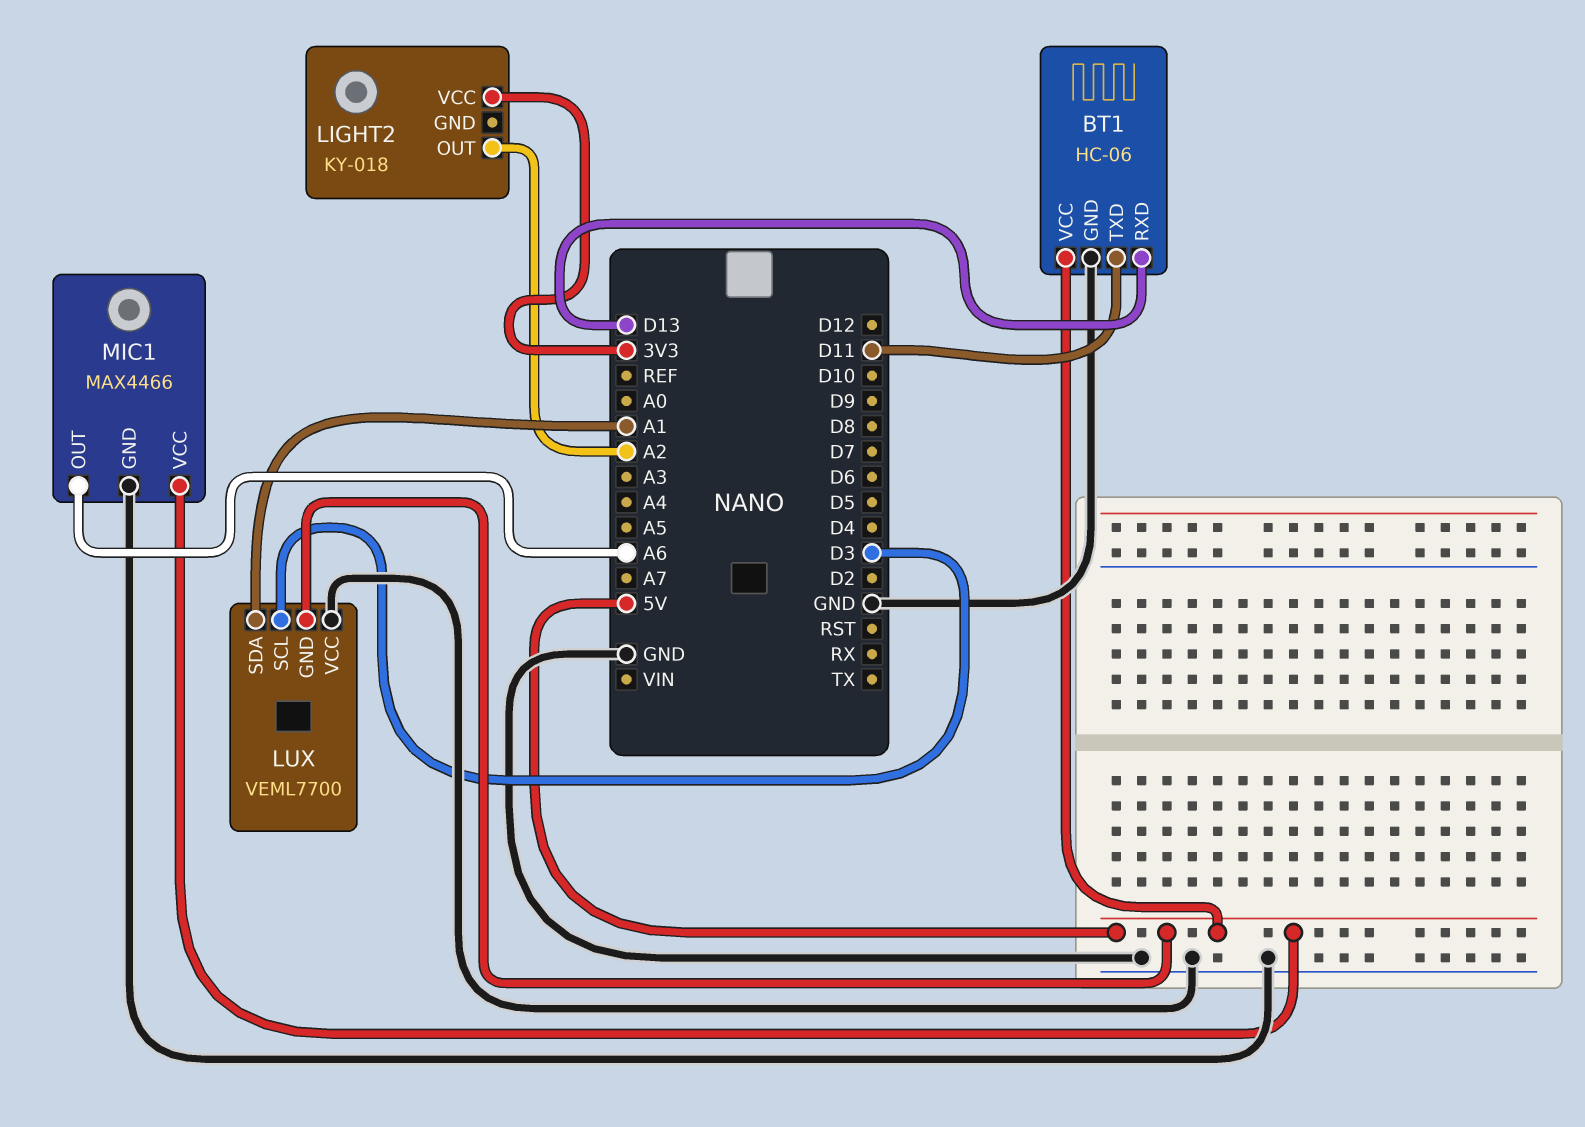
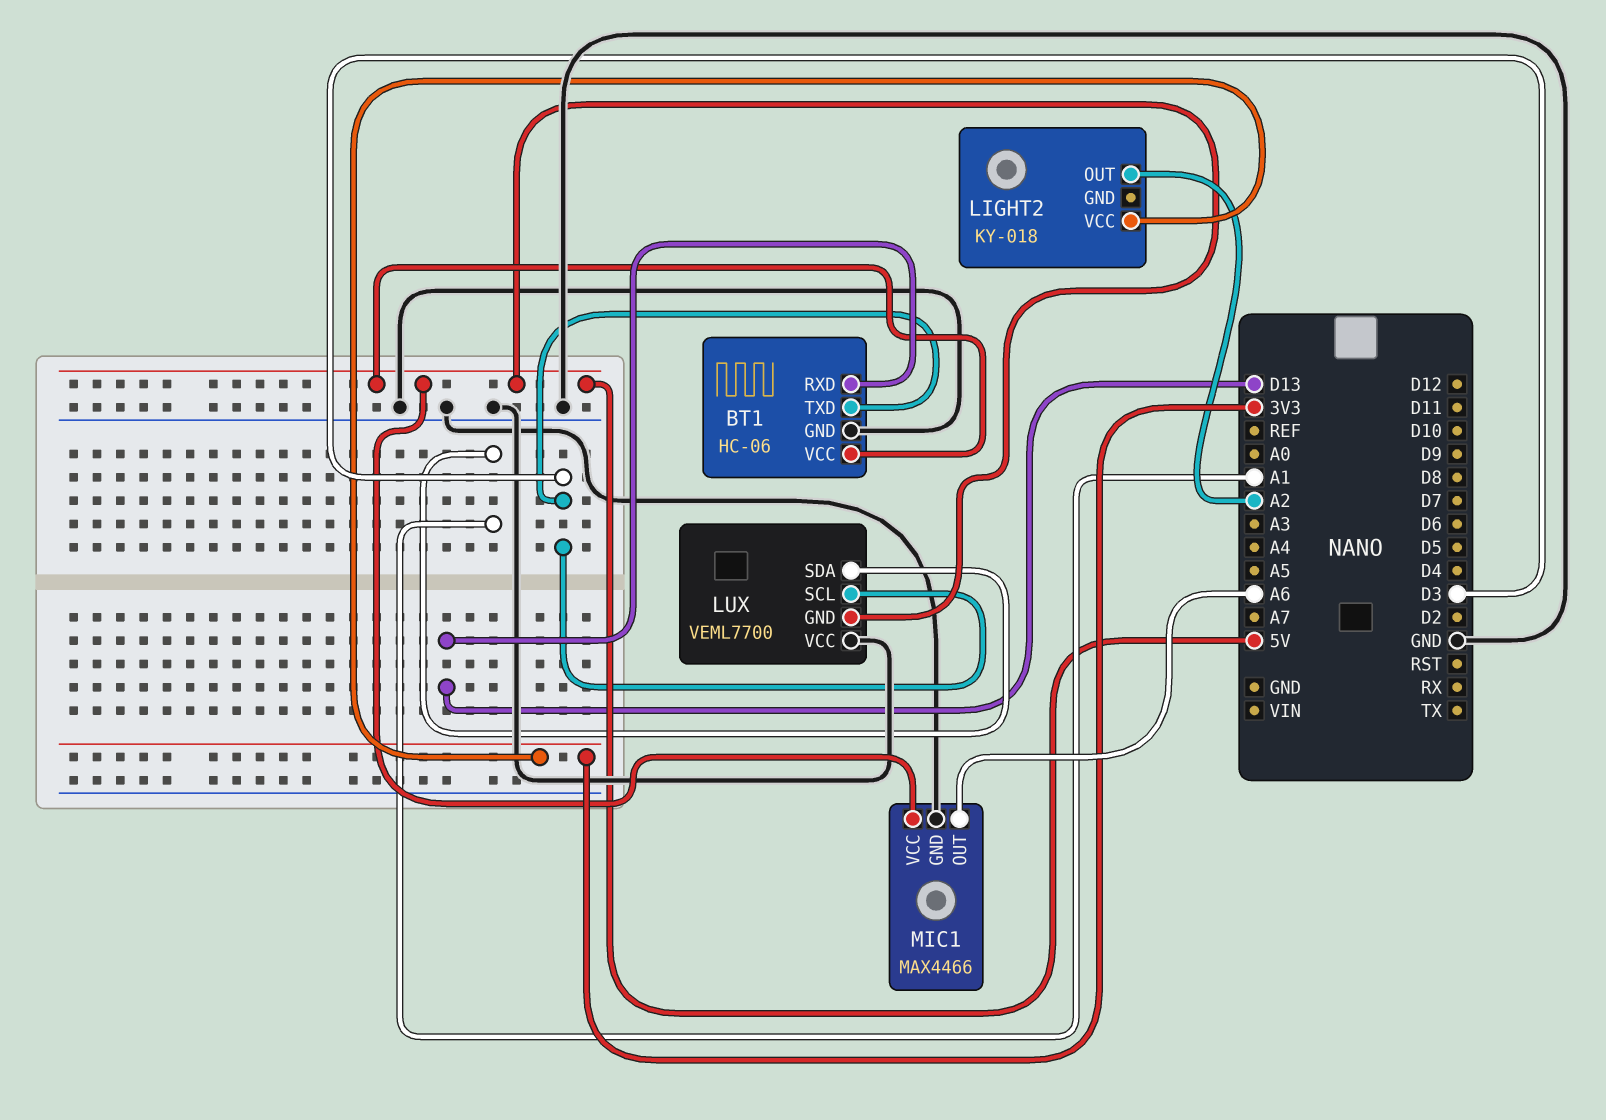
BT1 pin TXD: D11 -> D3

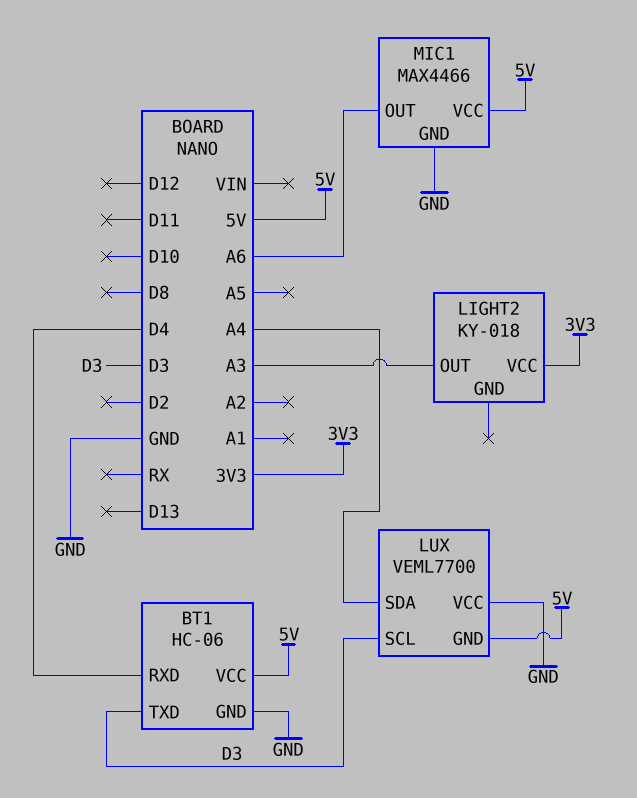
BT1 pin RXD: D13 -> D4
LIGHT2 pin OUT: A2 -> A3
LUX pin SDA: A1 -> A4

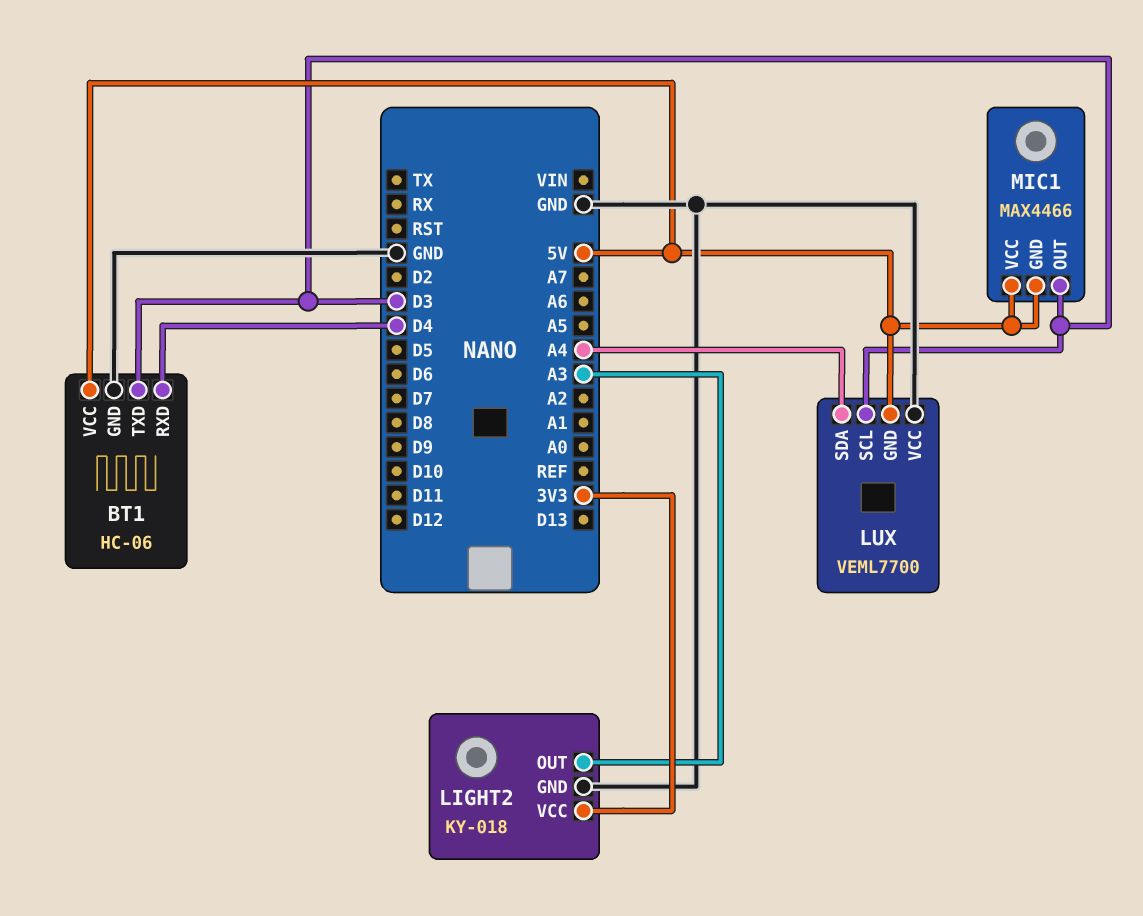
LIGHT2 pin GND: none -> GND
MIC1 pin GND: GND -> 5V
MIC1 pin OUT: A6 -> D3

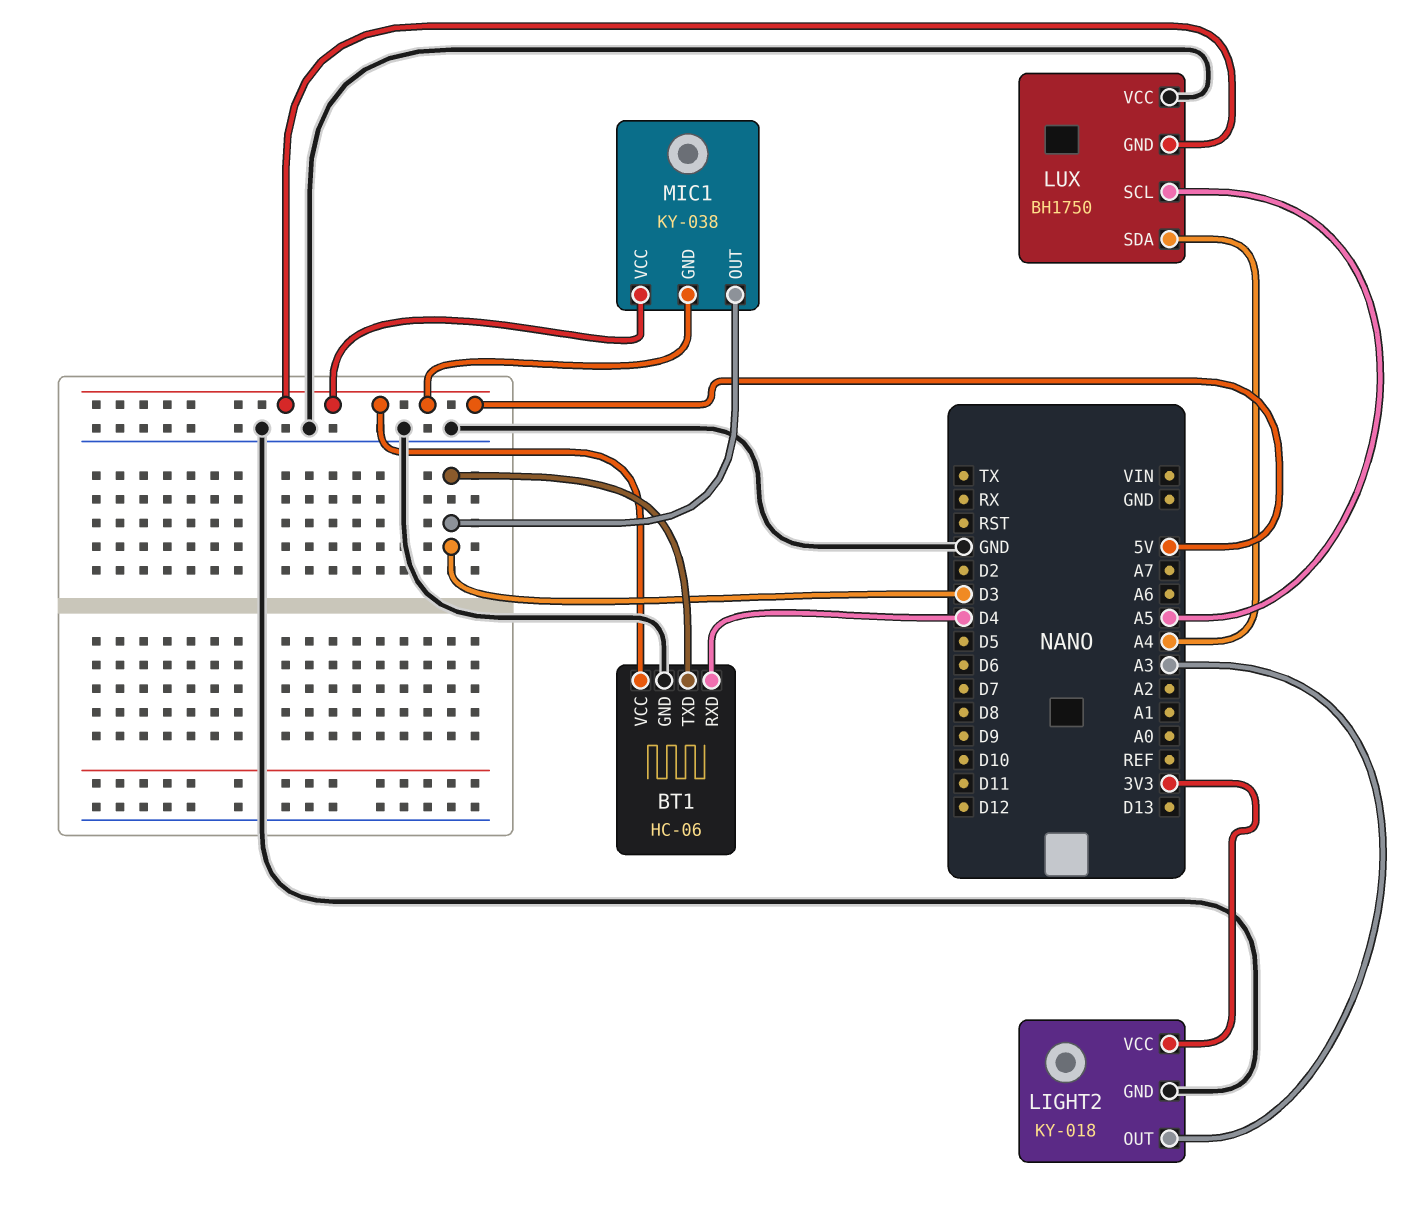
LUX: VEML7700 -> BH1750
LUX pin SCL: D3 -> A5
MIC1: MAX4466 -> KY-038

